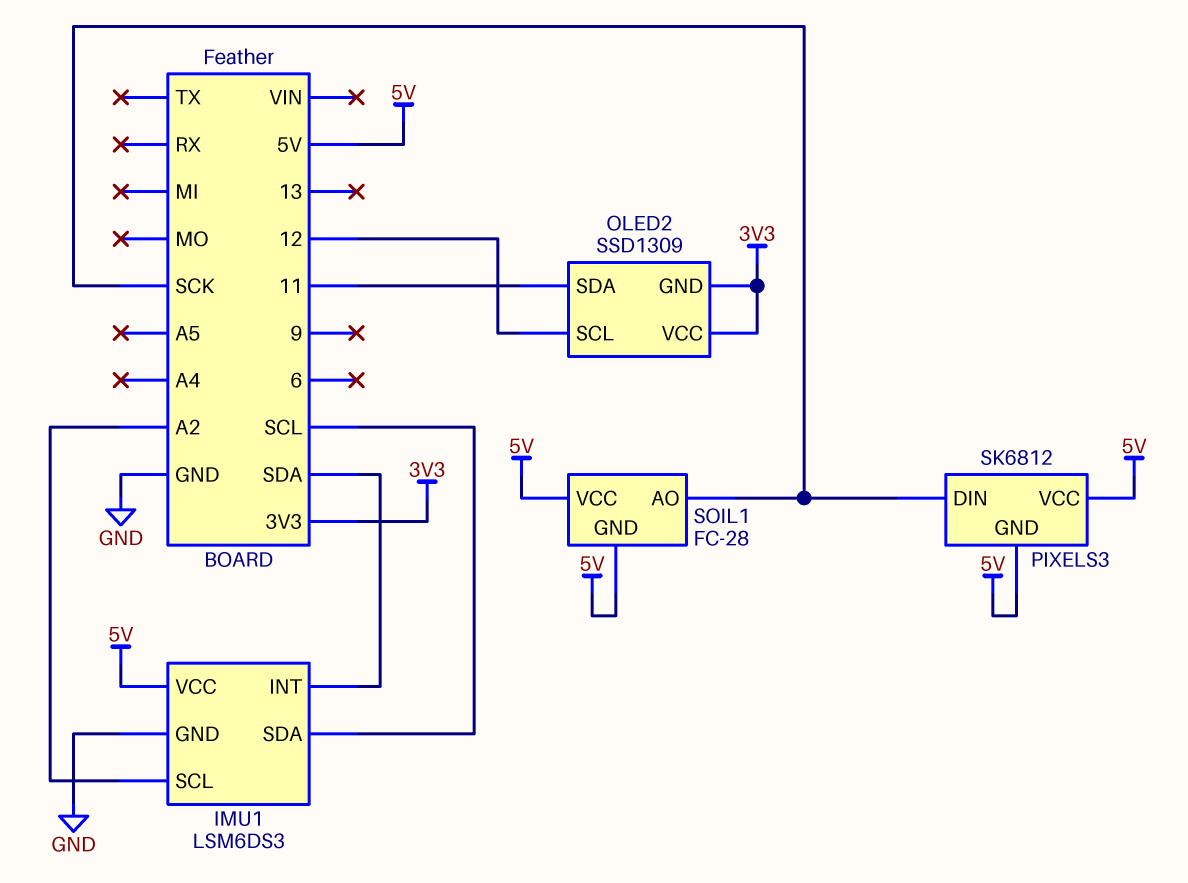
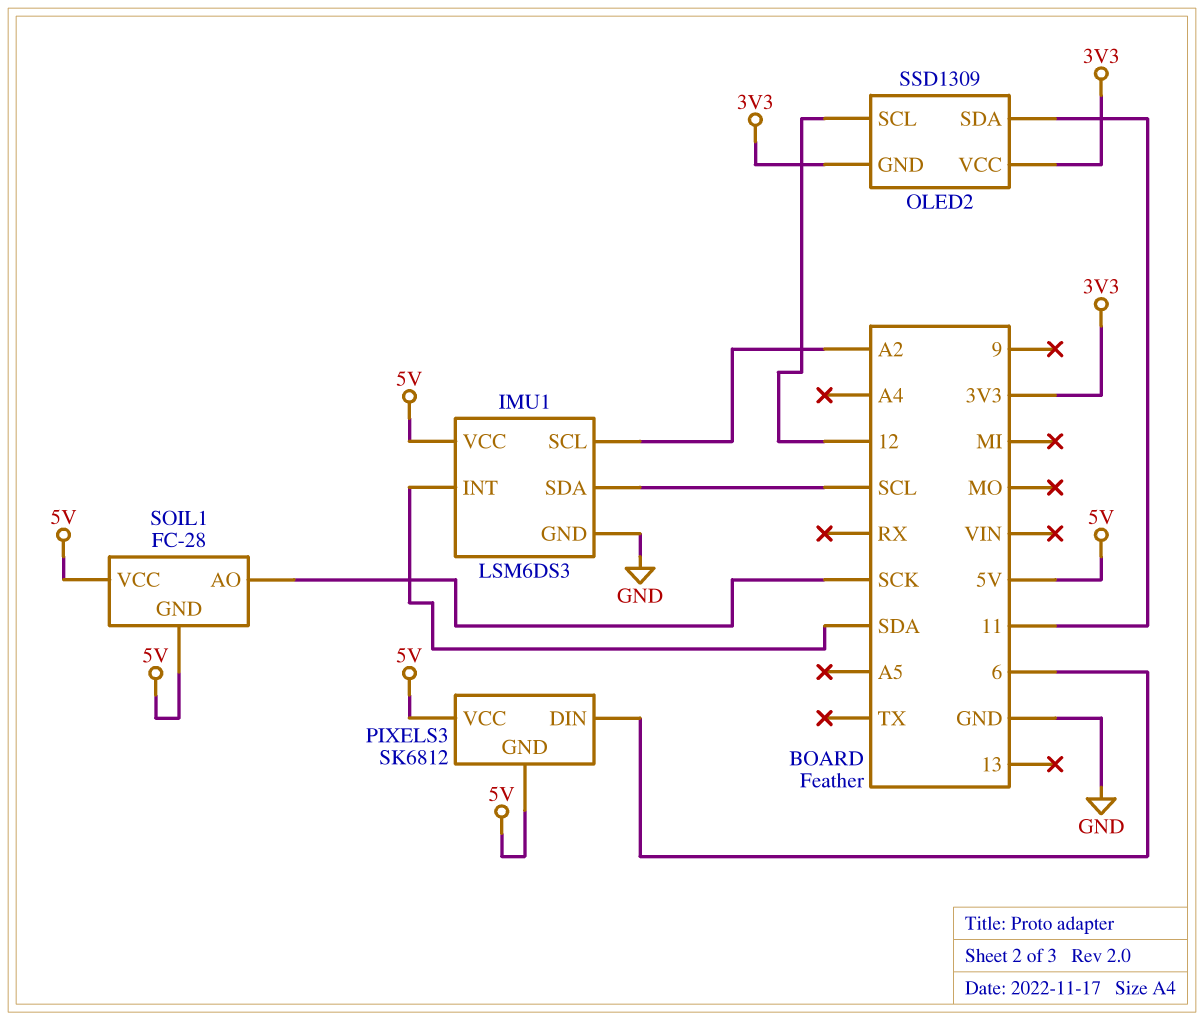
PIXELS3 pin DIN: SCK -> 6

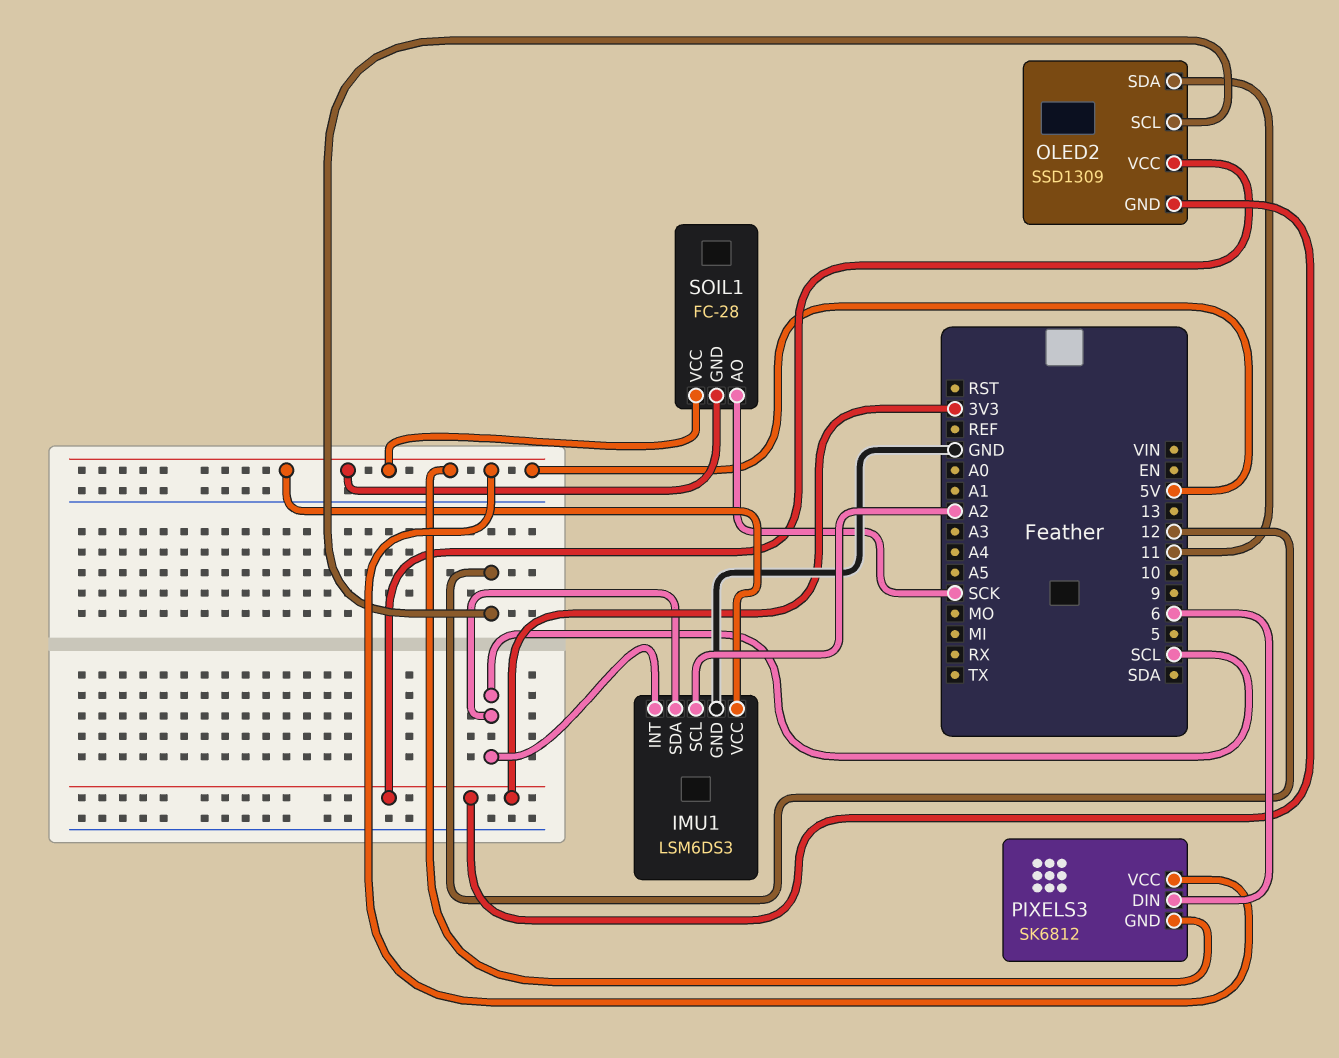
IMU1 pin INT: SDA -> SCL

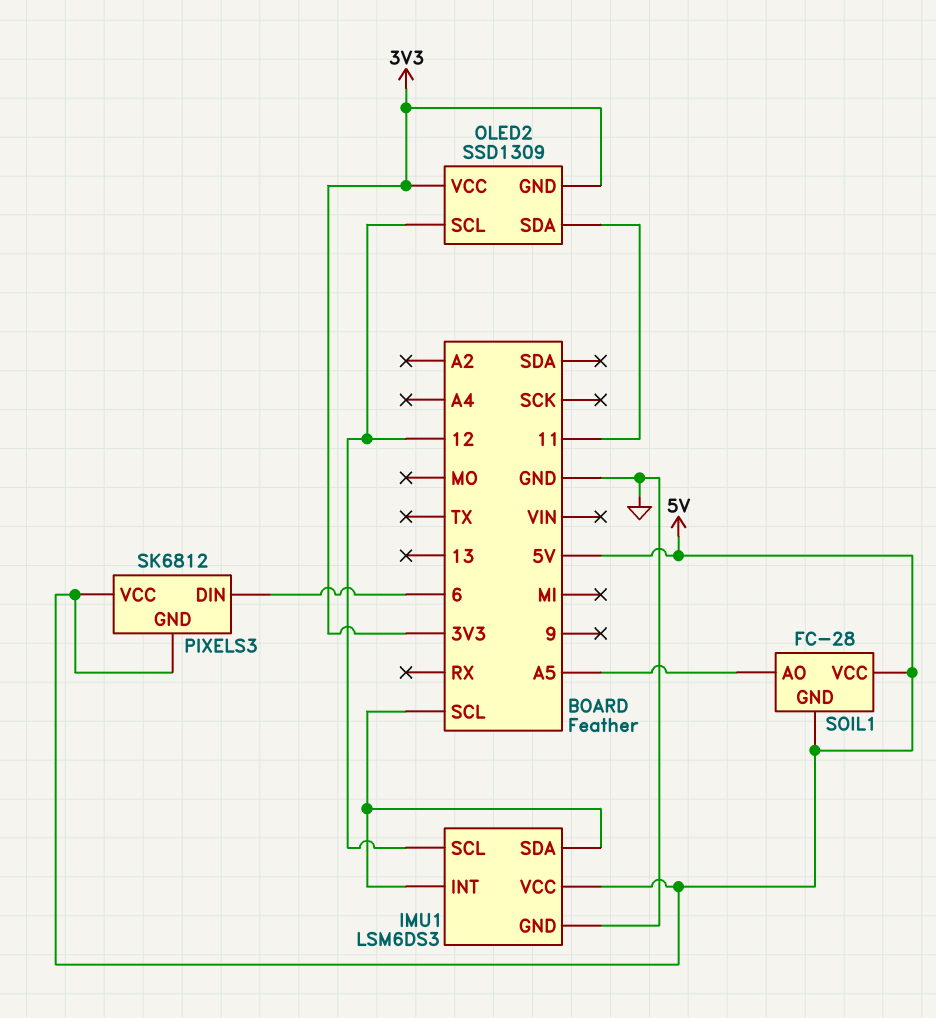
IMU1 pin SCL: A2 -> 12
SOIL1 pin AO: SCK -> A5

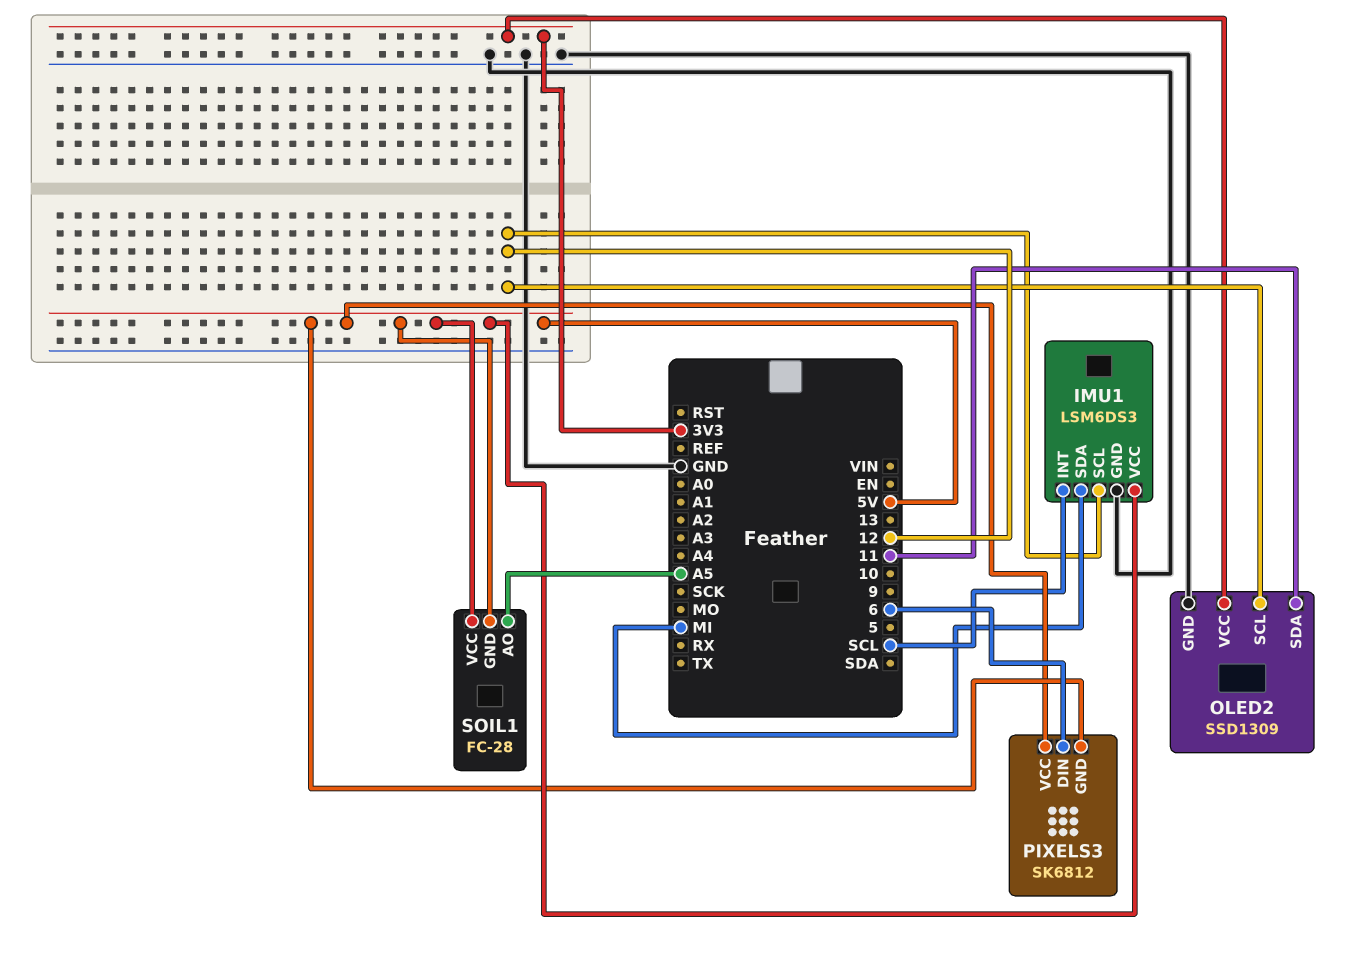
IMU1 pin SDA: SCL -> MI
OLED2 pin GND: 3V3 -> GND

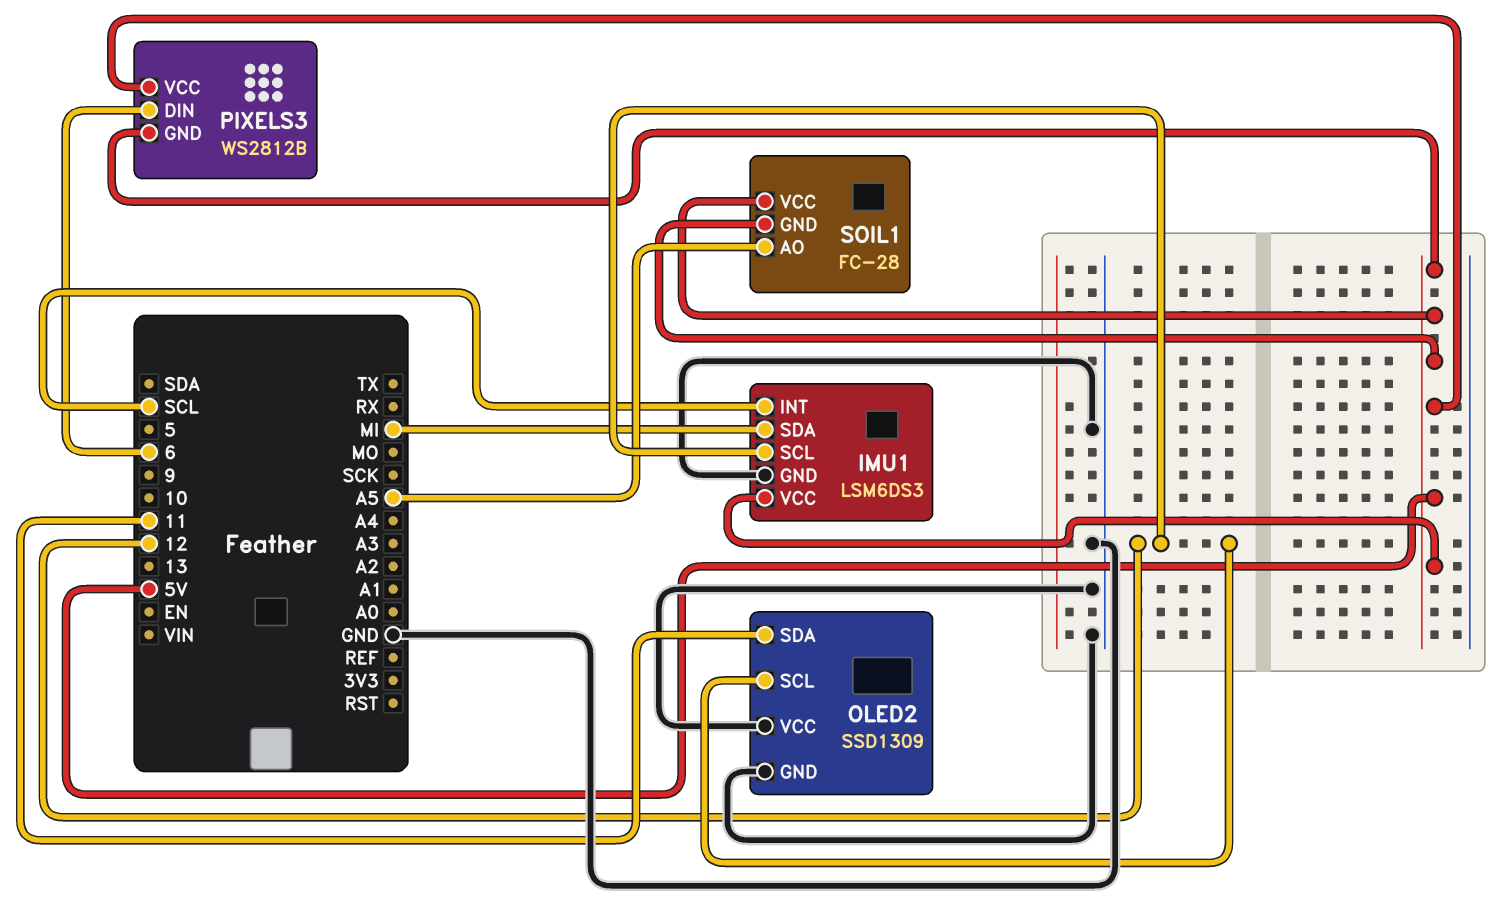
OLED2 pin VCC: 3V3 -> GND
PIXELS3: SK6812 -> WS2812B

